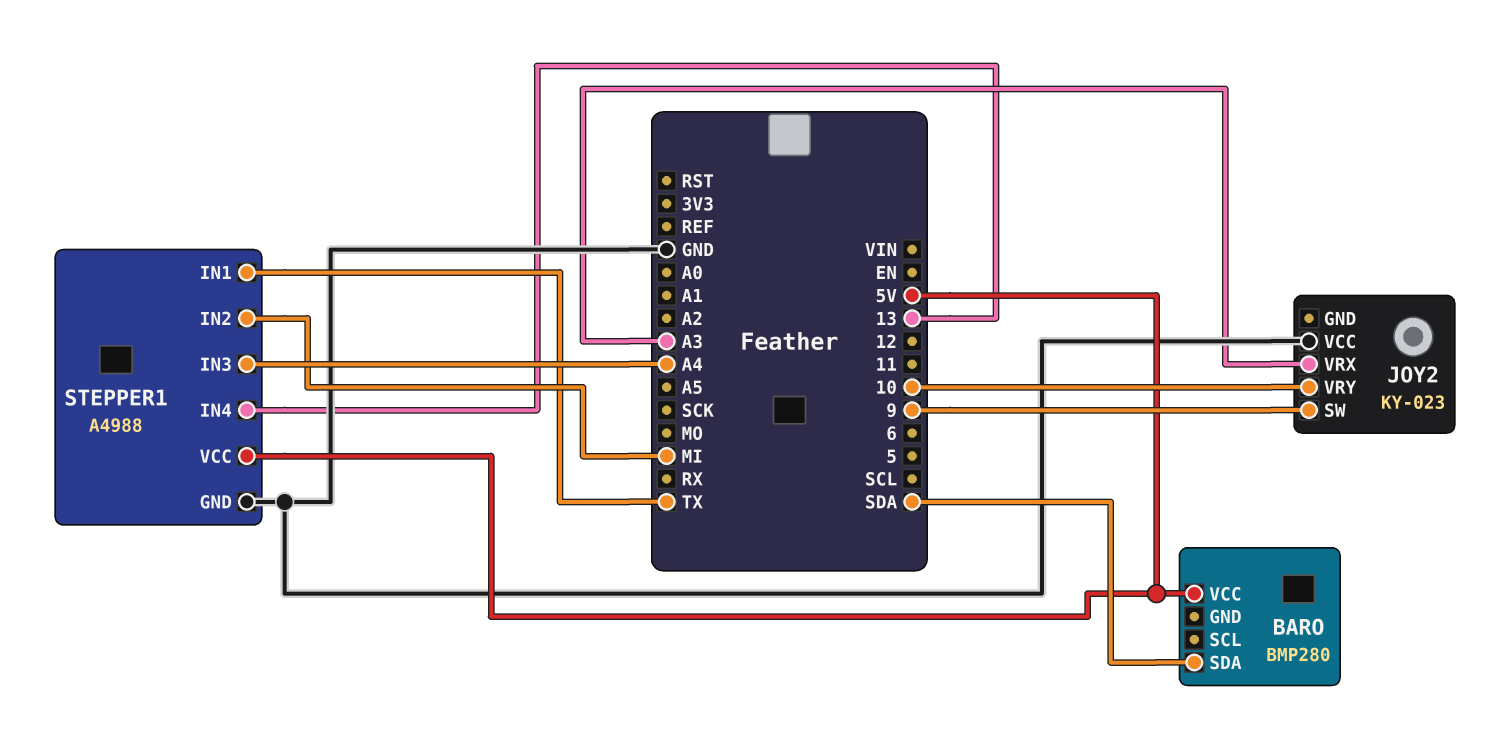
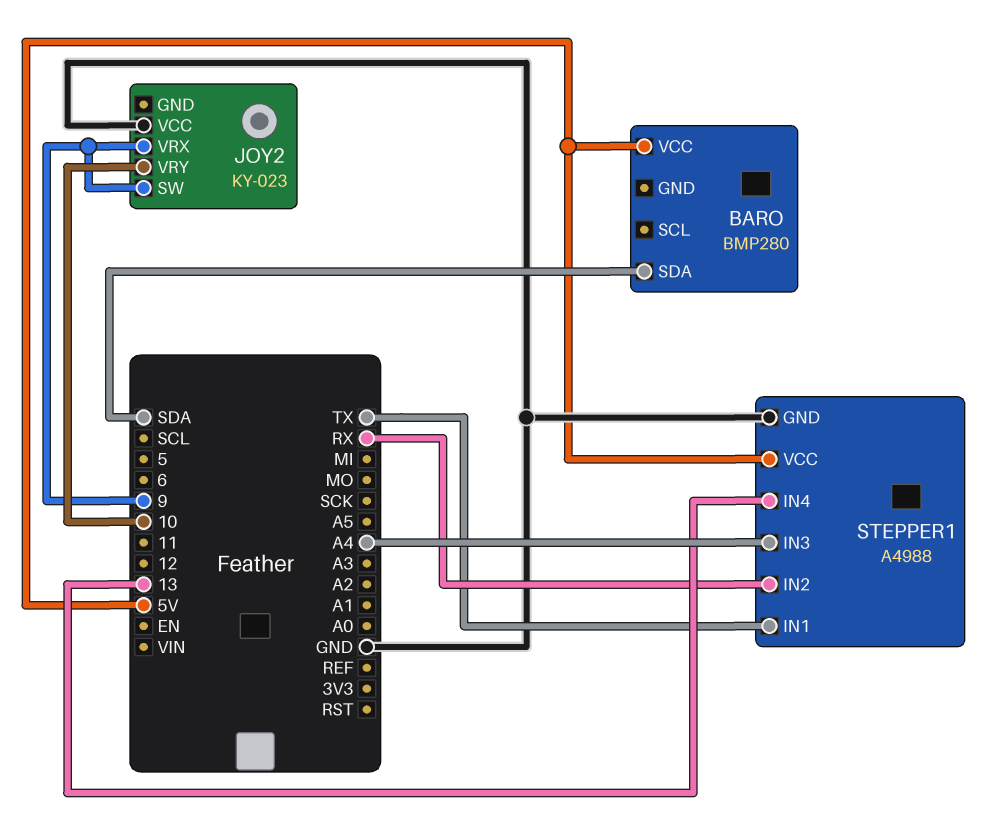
JOY2 pin VRX: A3 -> 9
STEPPER1 pin IN2: MI -> RX

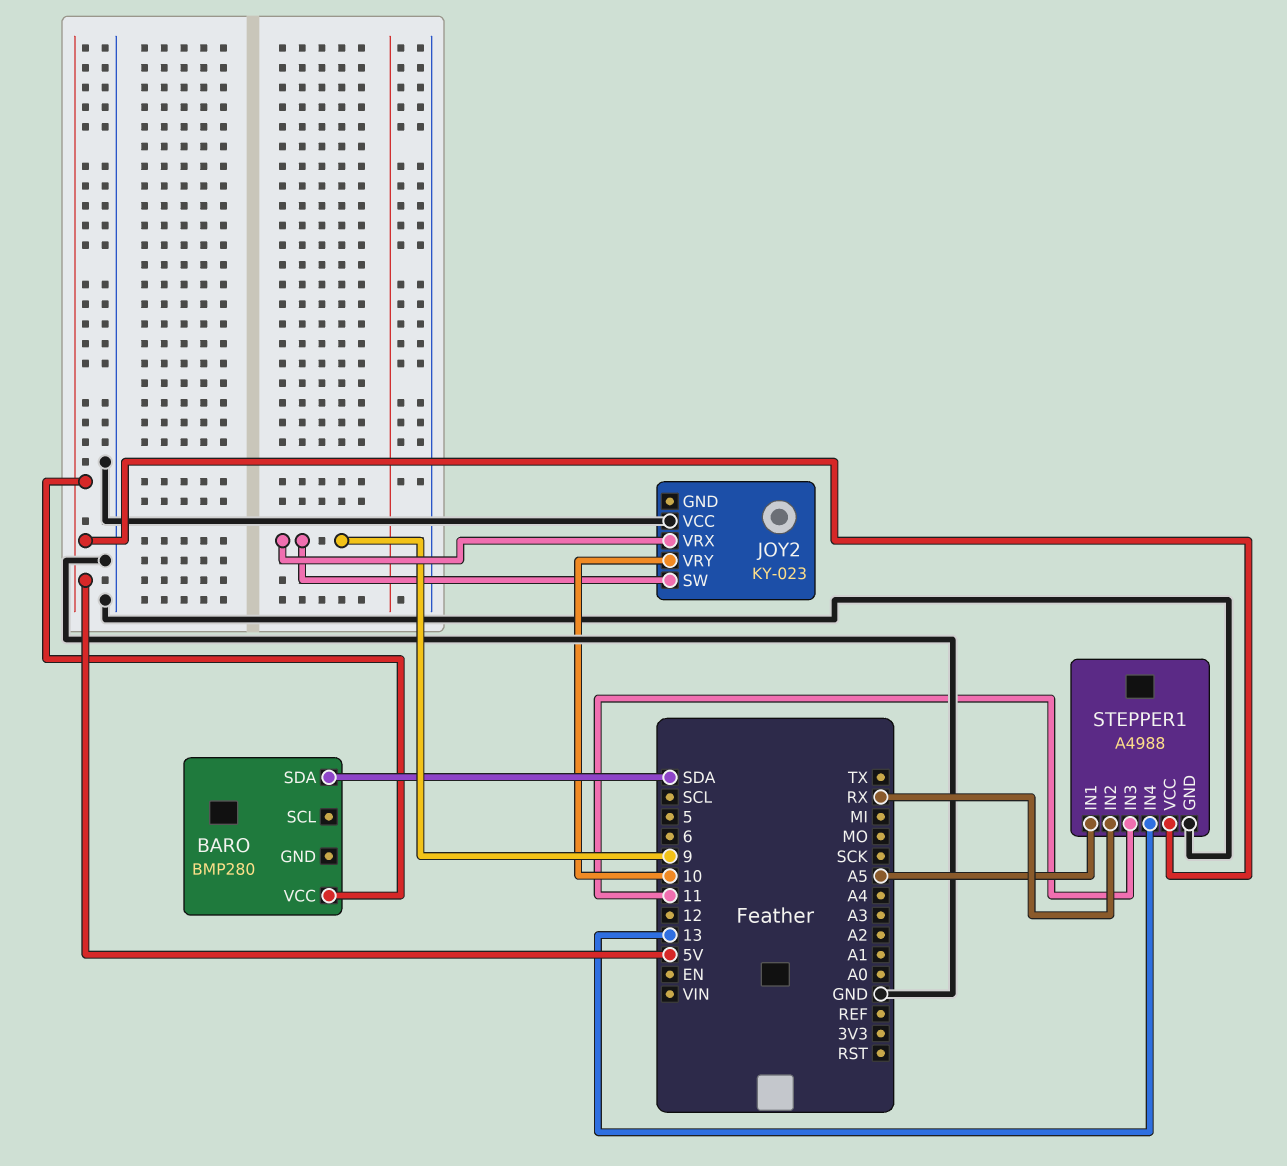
STEPPER1 pin IN1: TX -> A5
STEPPER1 pin IN3: A4 -> 11

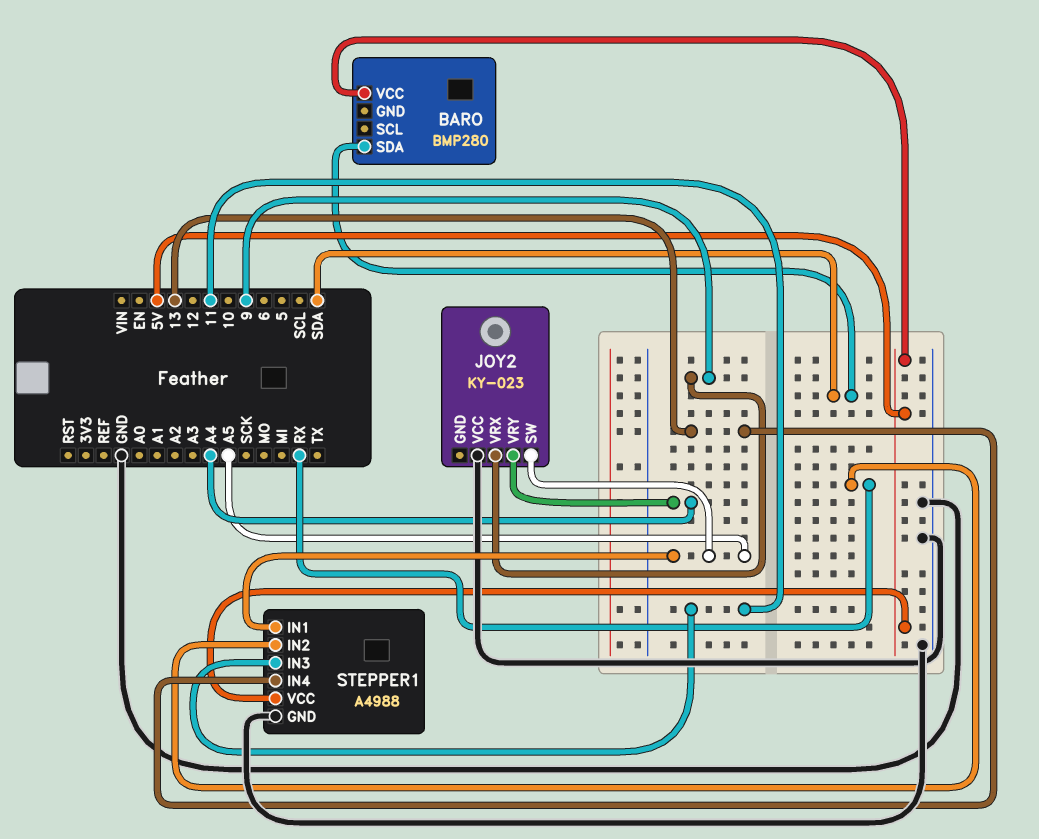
JOY2 pin SW: 9 -> A5
JOY2 pin VRY: 10 -> A4

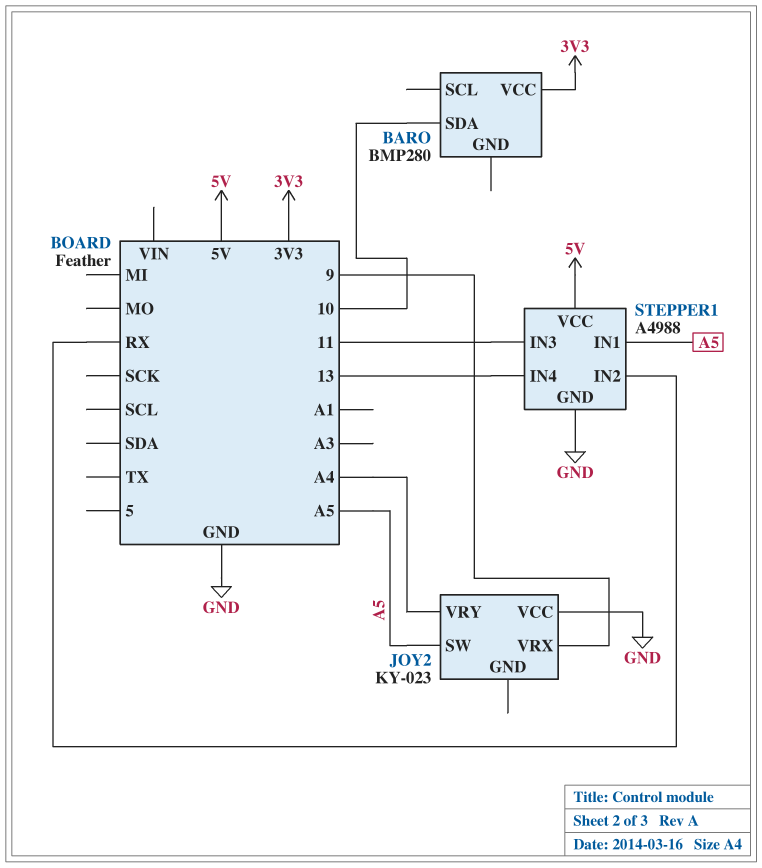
BARO pin SDA: SDA -> 10
BARO pin VCC: 5V -> 3V3

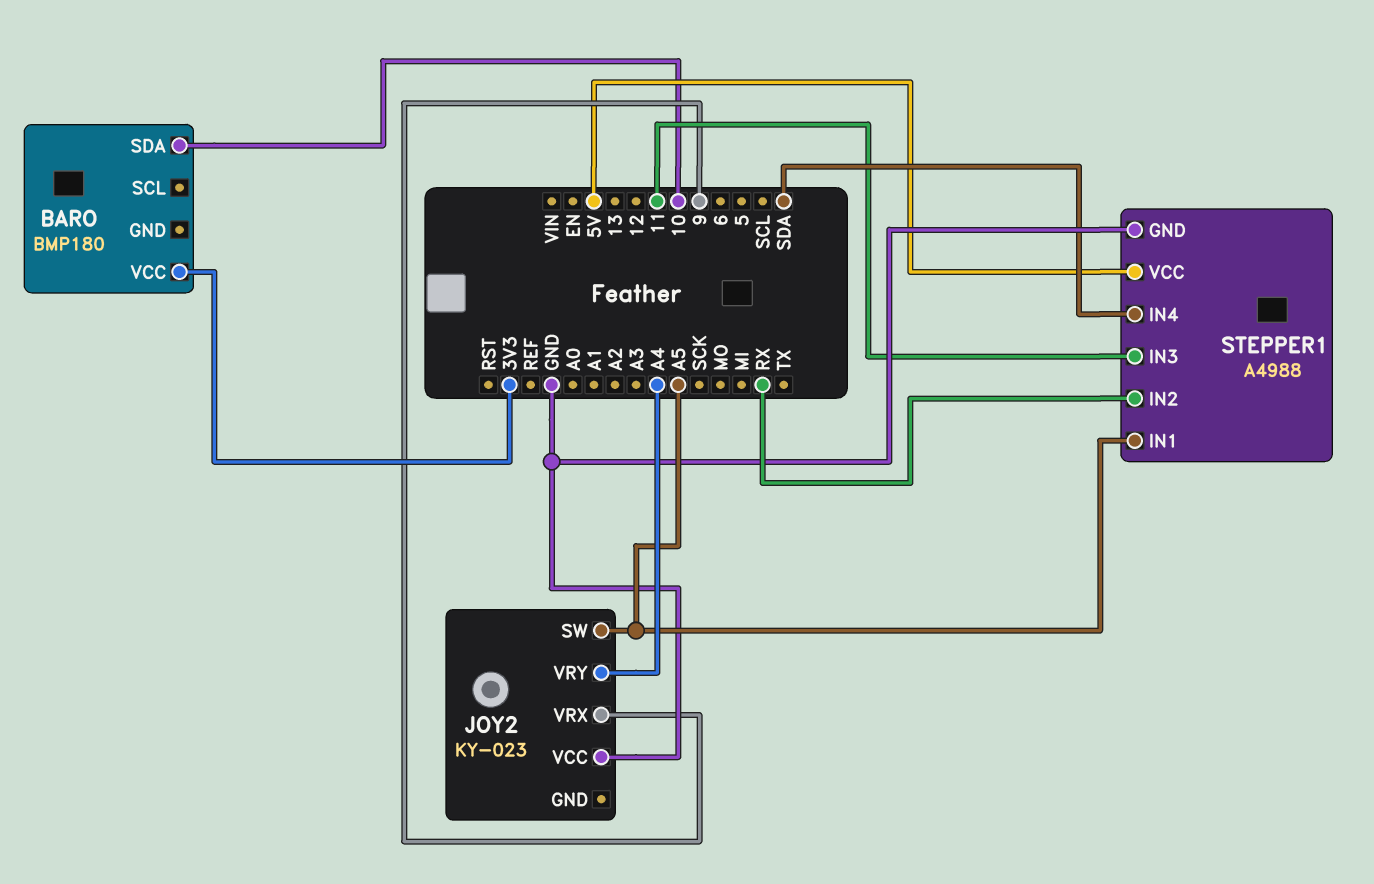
BARO: BMP280 -> BMP180
STEPPER1 pin IN4: 13 -> SDA

